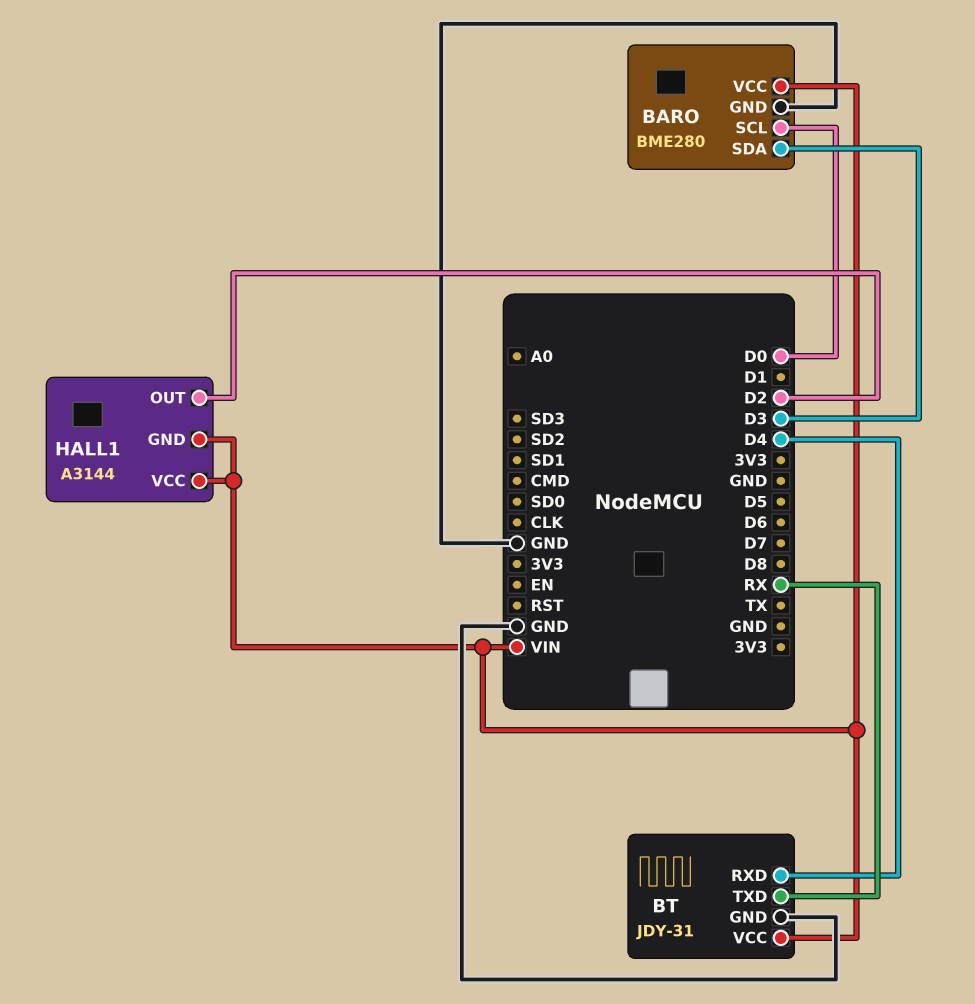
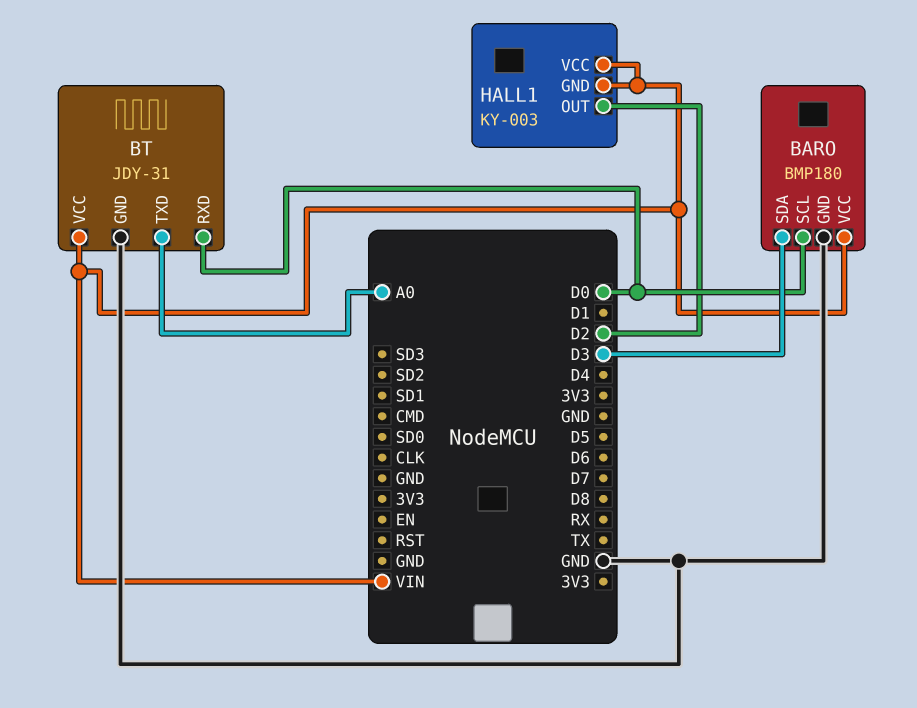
BARO: BME280 -> BMP180
BT pin RXD: D4 -> D0
BT pin TXD: RX -> A0
HALL1: A3144 -> KY-003

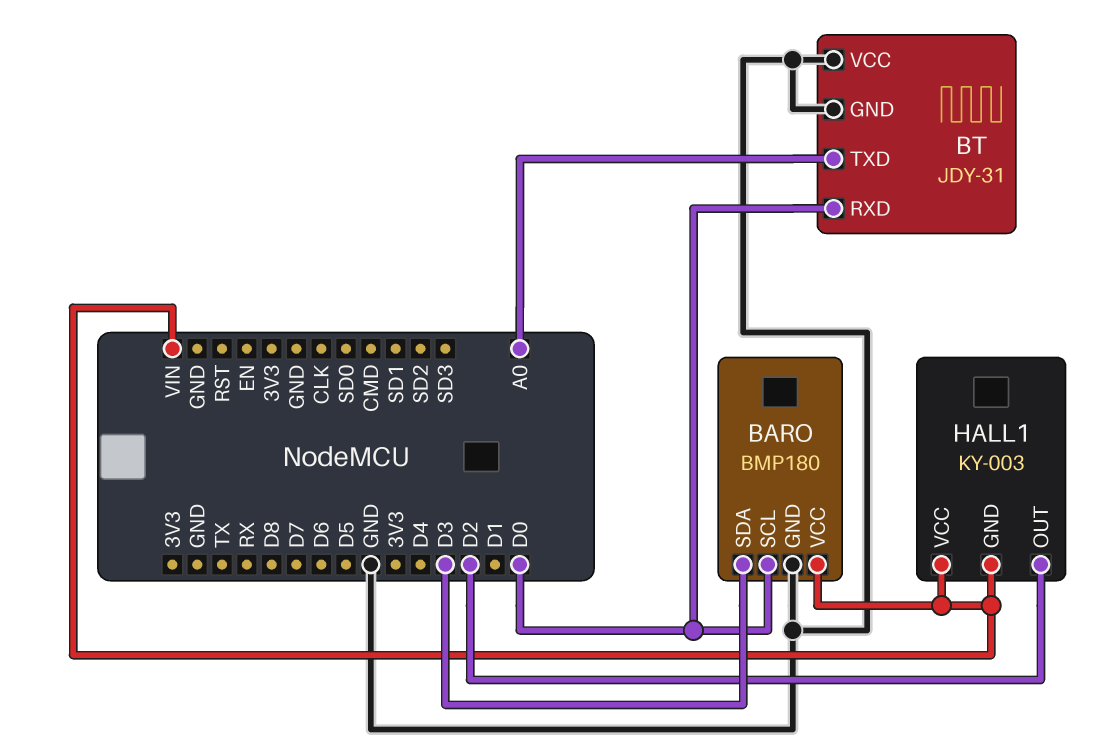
BT pin VCC: VIN -> GND

